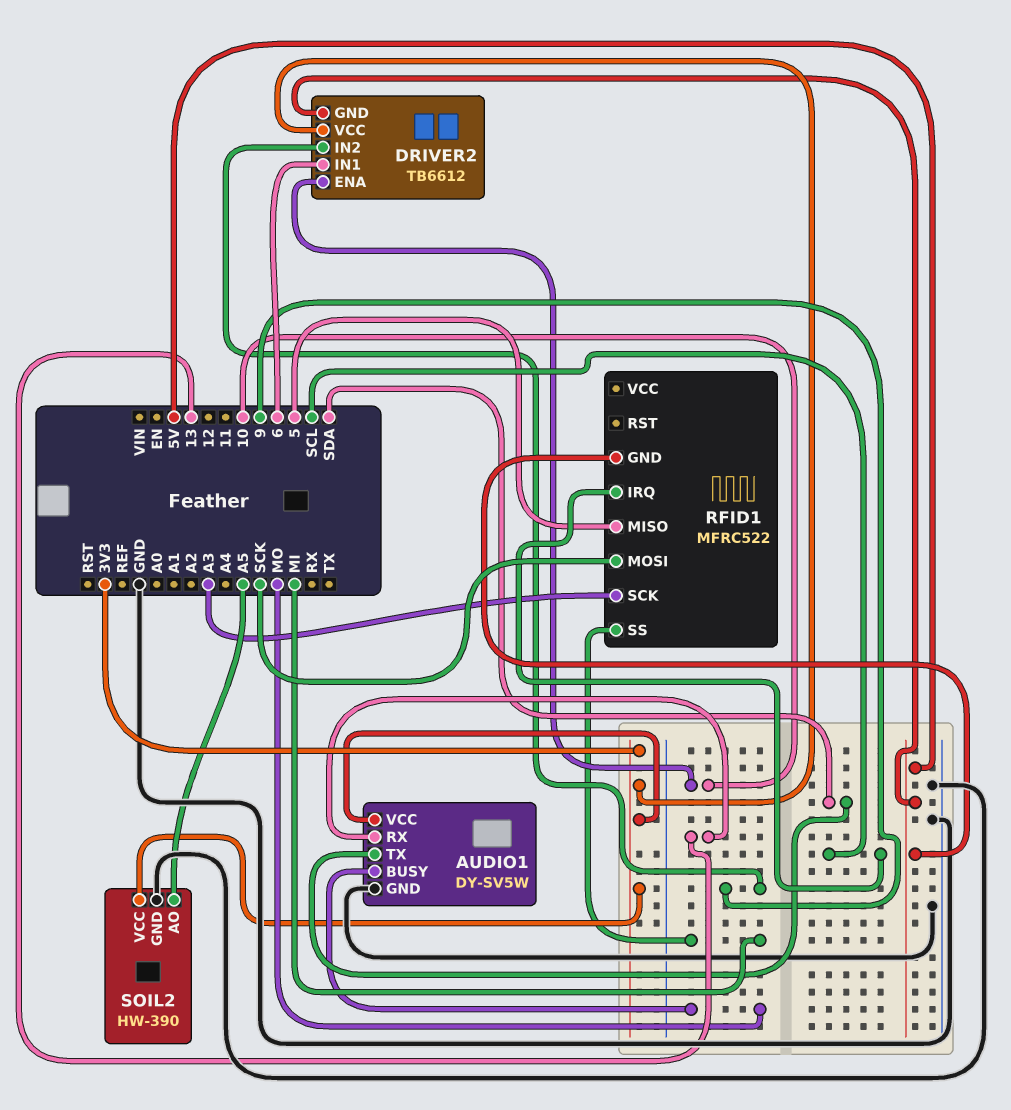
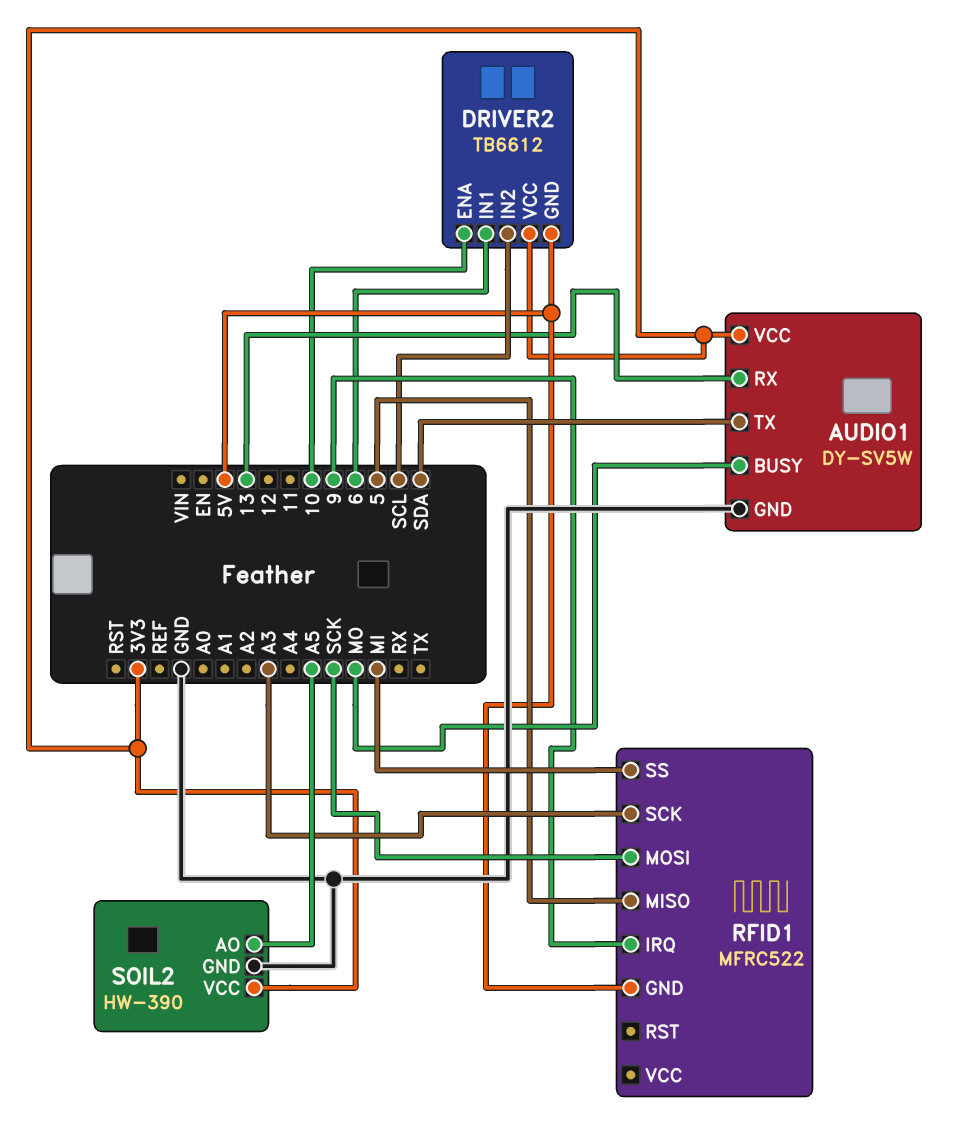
DRIVER2 pin IN2: 9 -> SCL
RFID1 pin IRQ: SCL -> 9

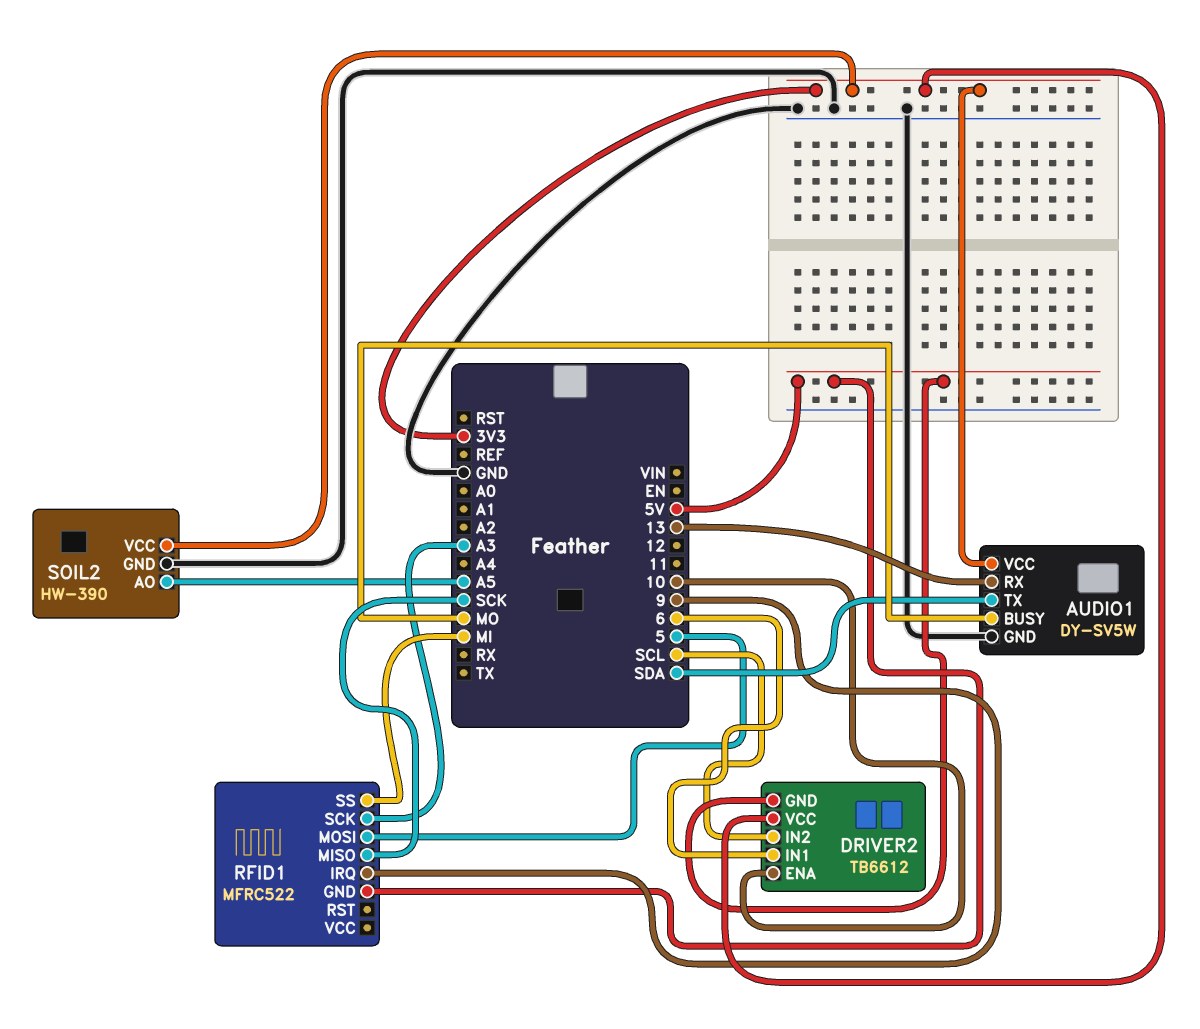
RFID1 pin MISO: 5 -> SCK
RFID1 pin MOSI: SCK -> 5

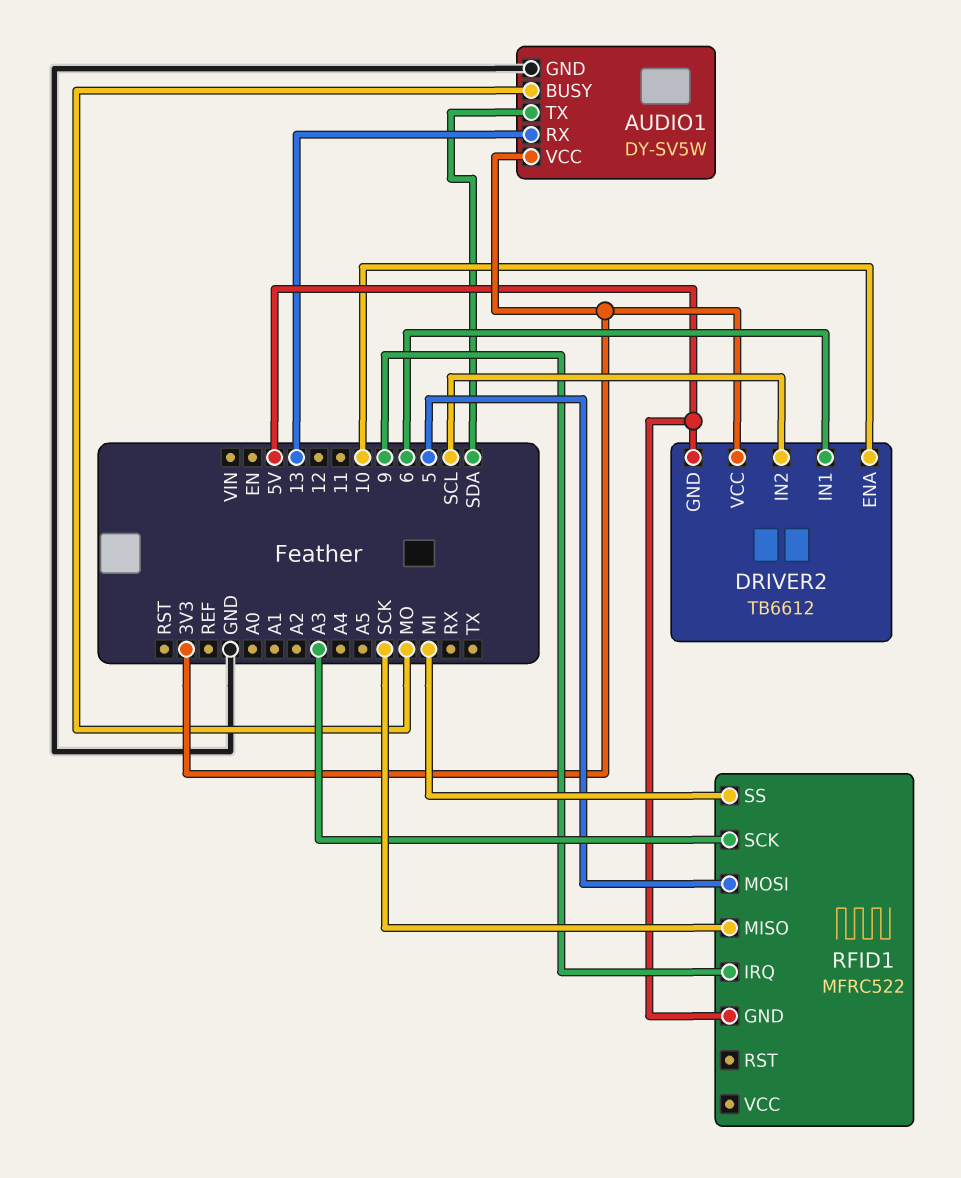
SOIL2: HW-390 -> none
SOIL2 pin AO: A5 -> none
SOIL2 pin GND: GND -> none
SOIL2 pin VCC: 3V3 -> none

